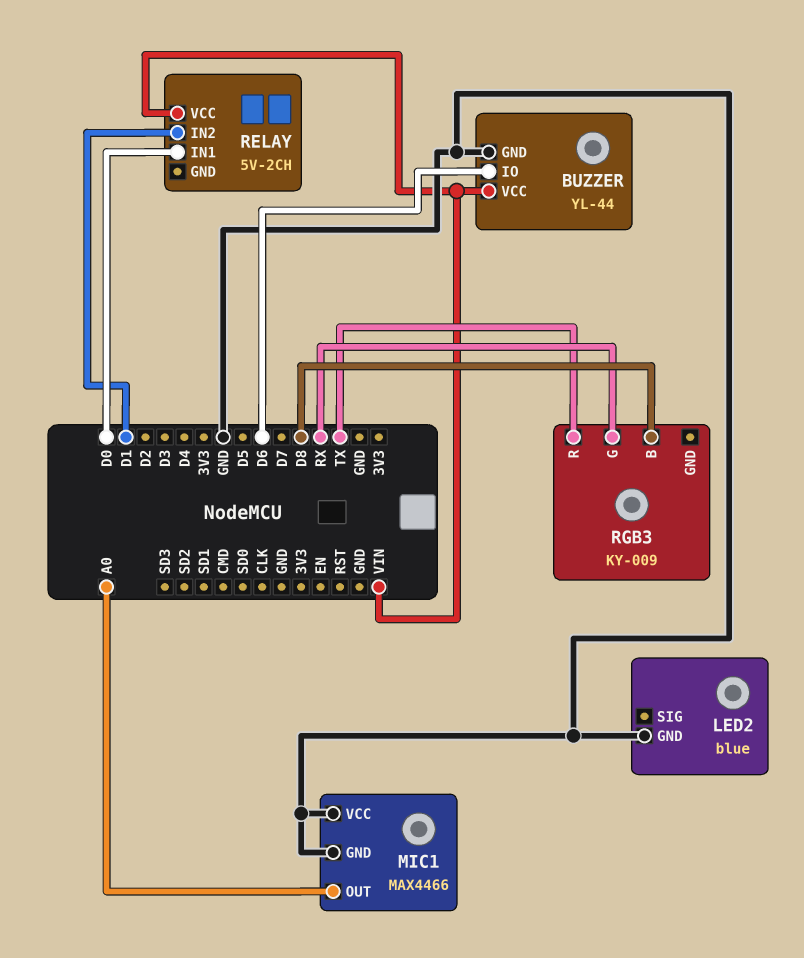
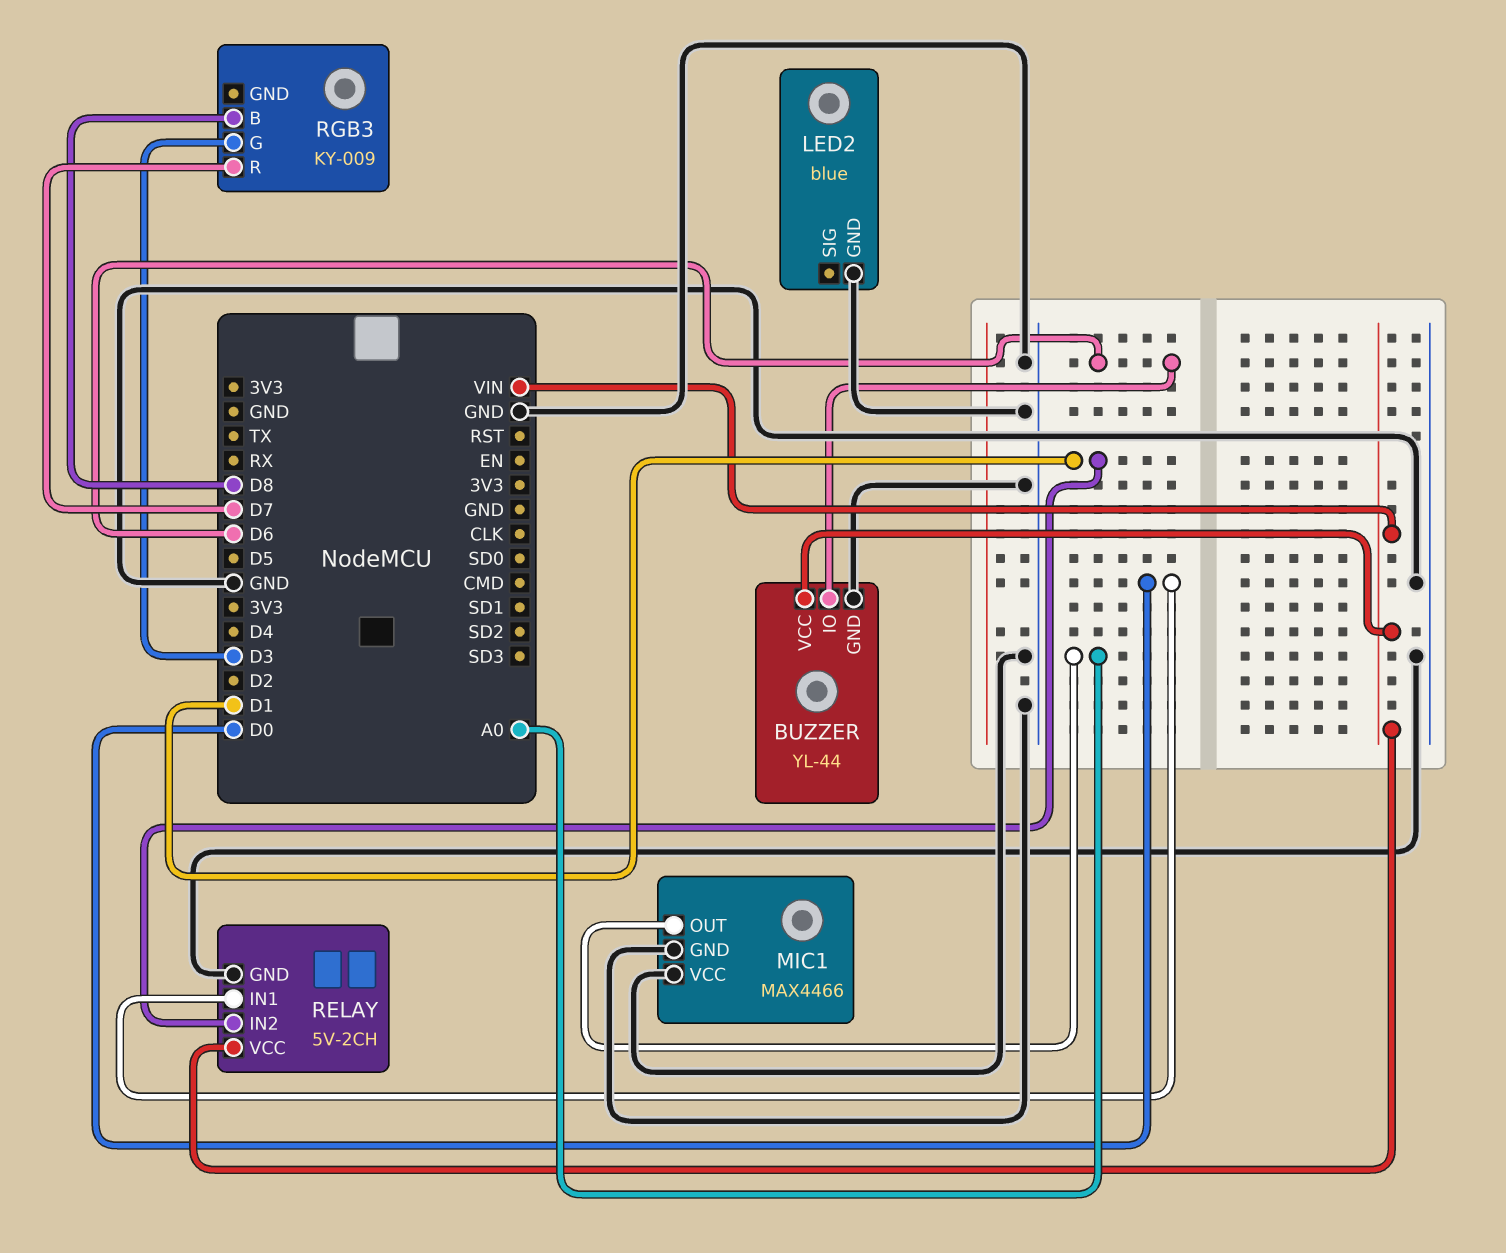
RELAY pin GND: none -> GND
RGB3 pin G: RX -> D3
RGB3 pin R: TX -> D7

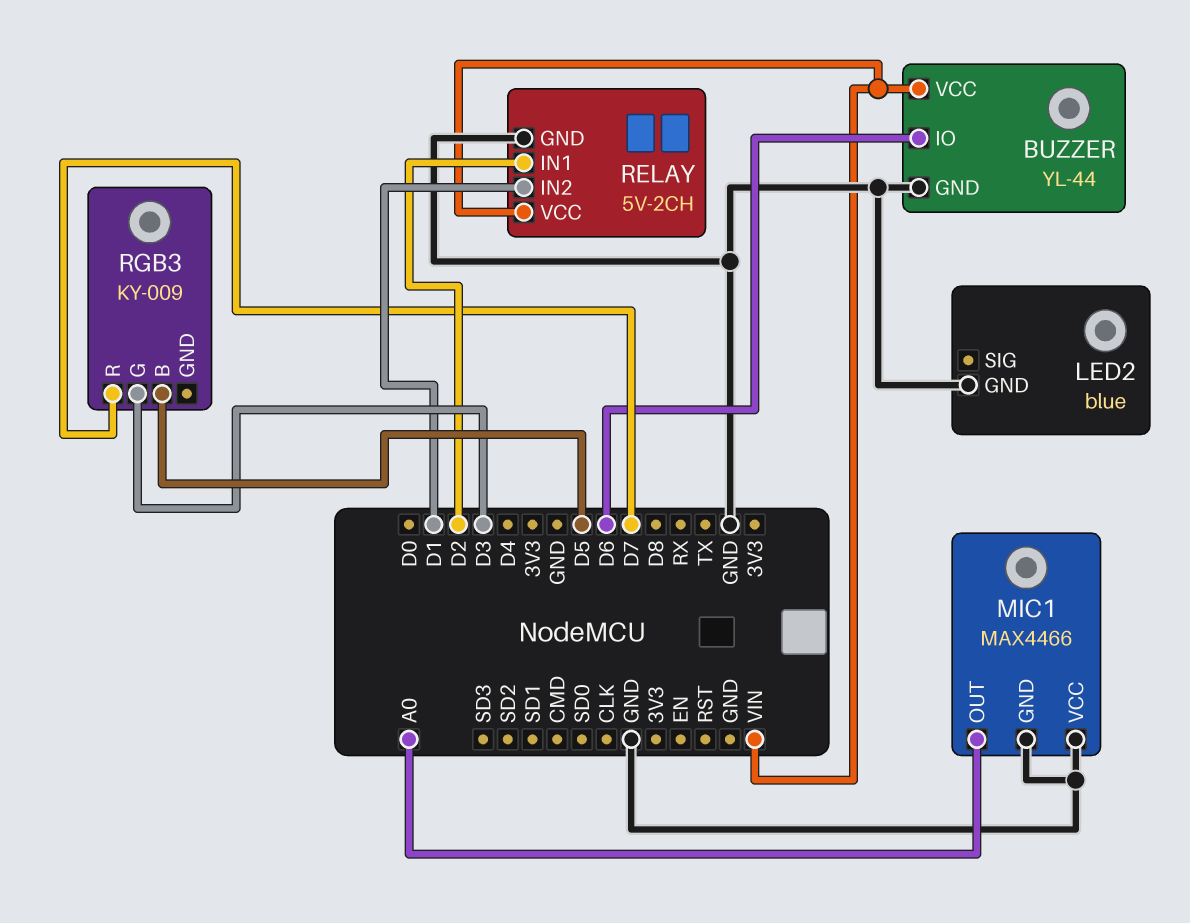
RELAY pin IN1: D0 -> D2
RGB3 pin B: D8 -> D5

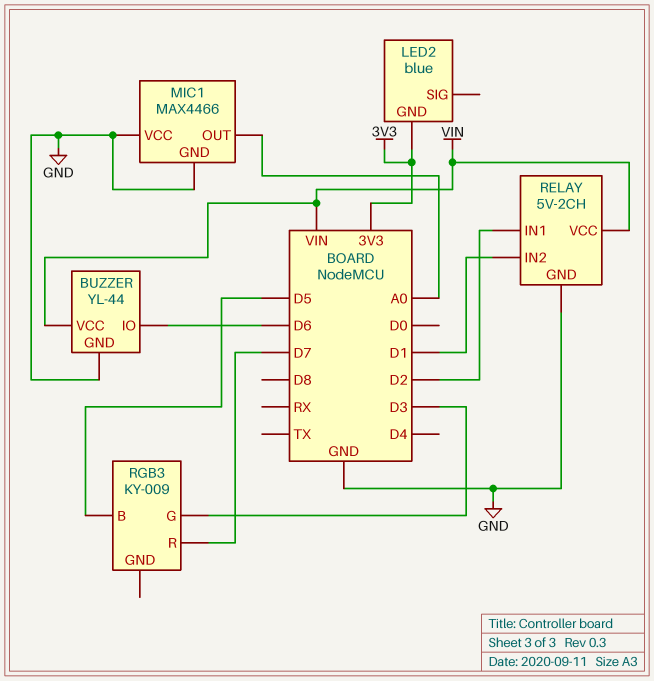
LED2 pin GND: GND -> 3V3

